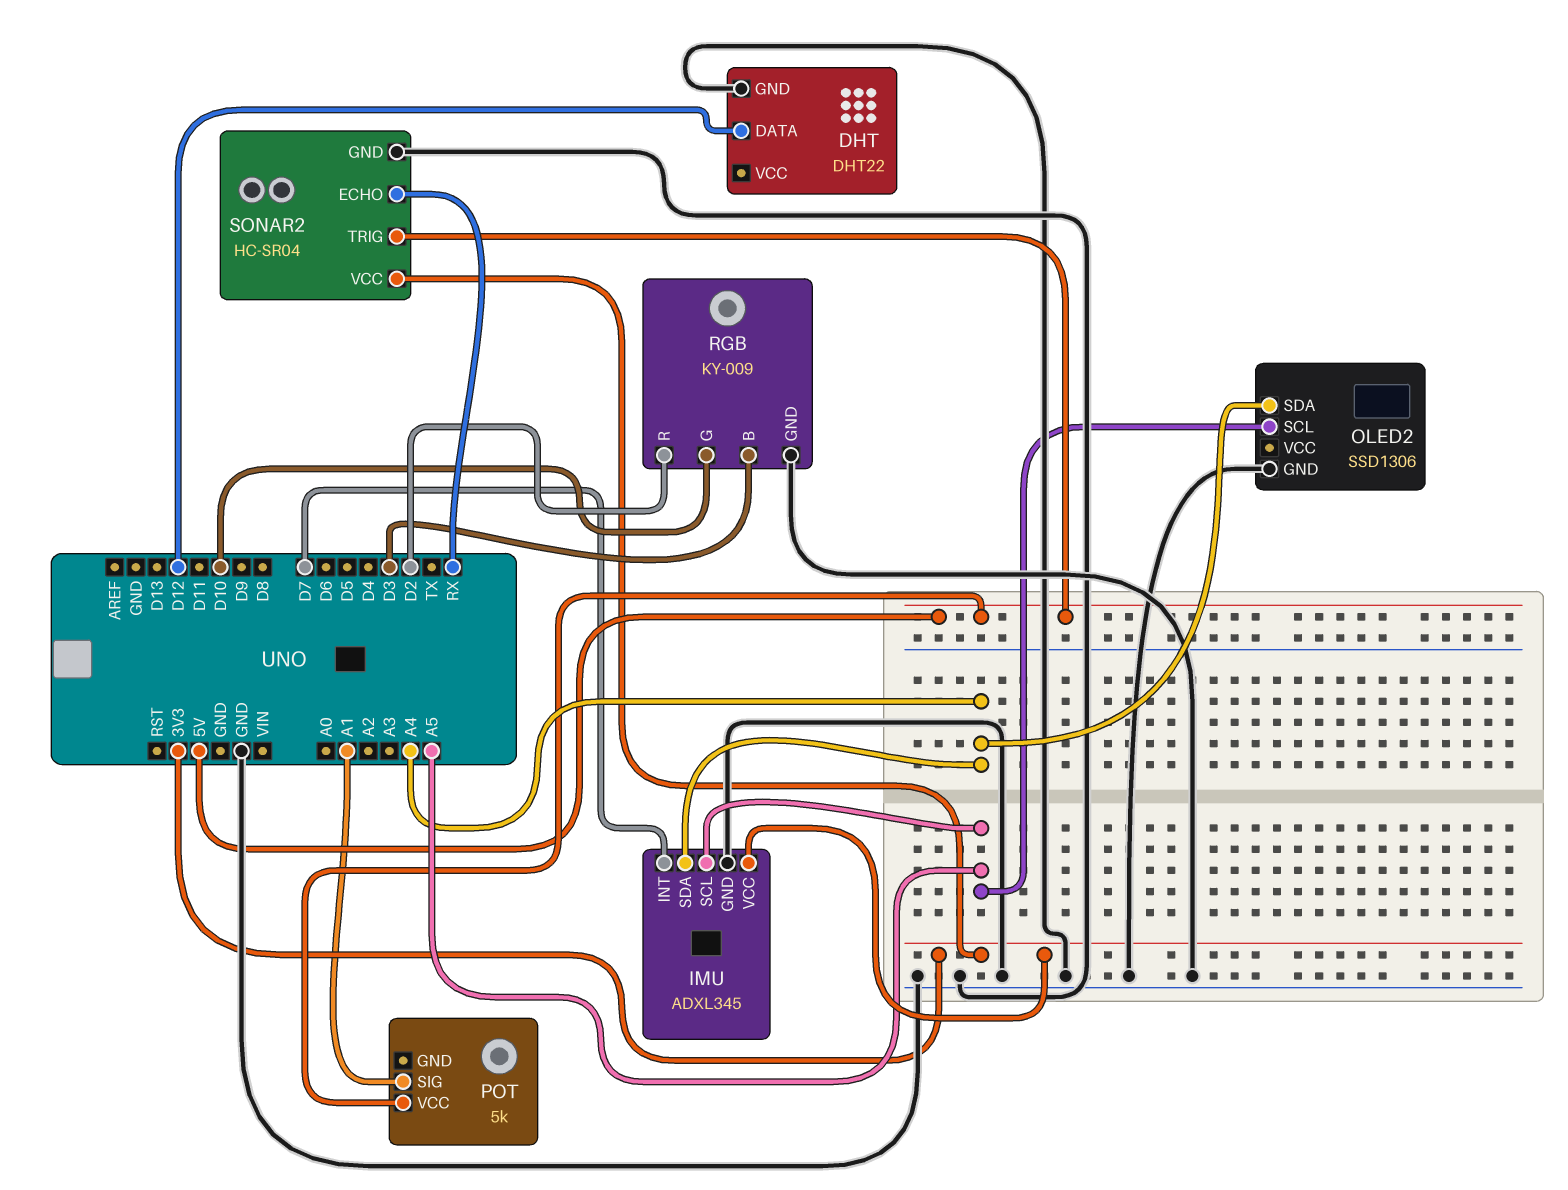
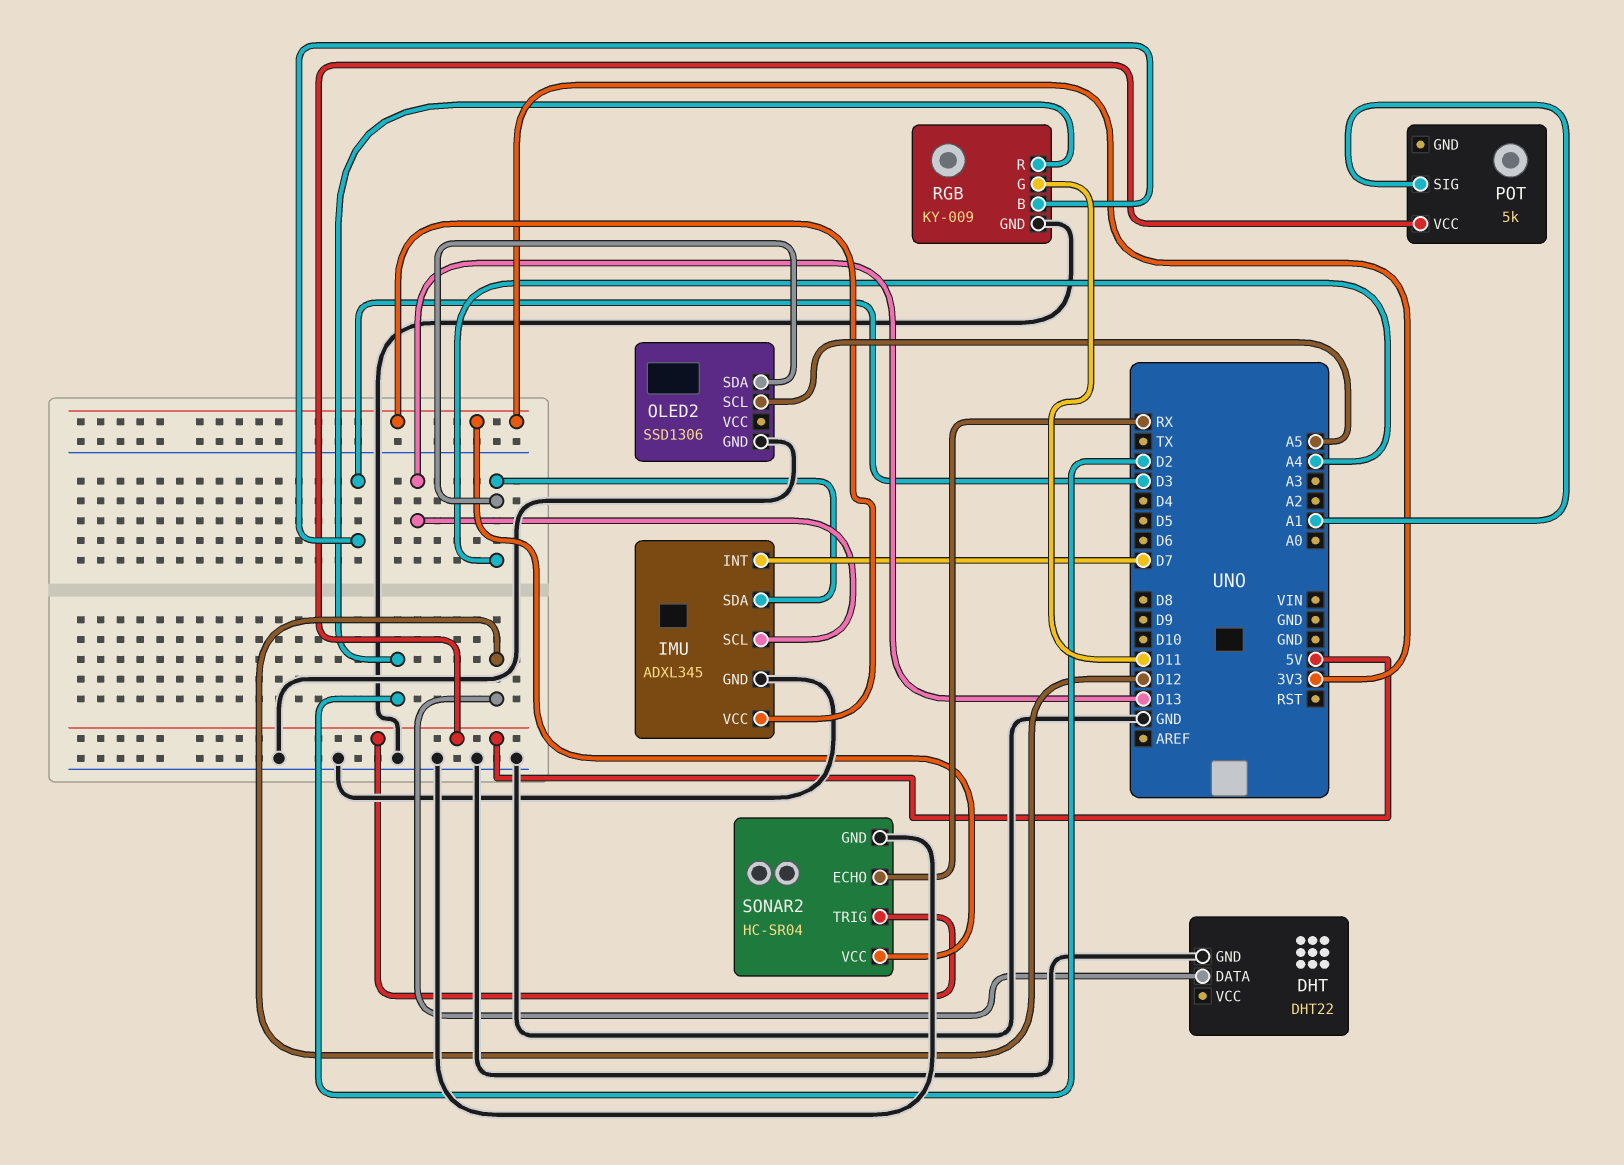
IMU pin SCL: A5 -> D13
RGB pin G: D10 -> D11

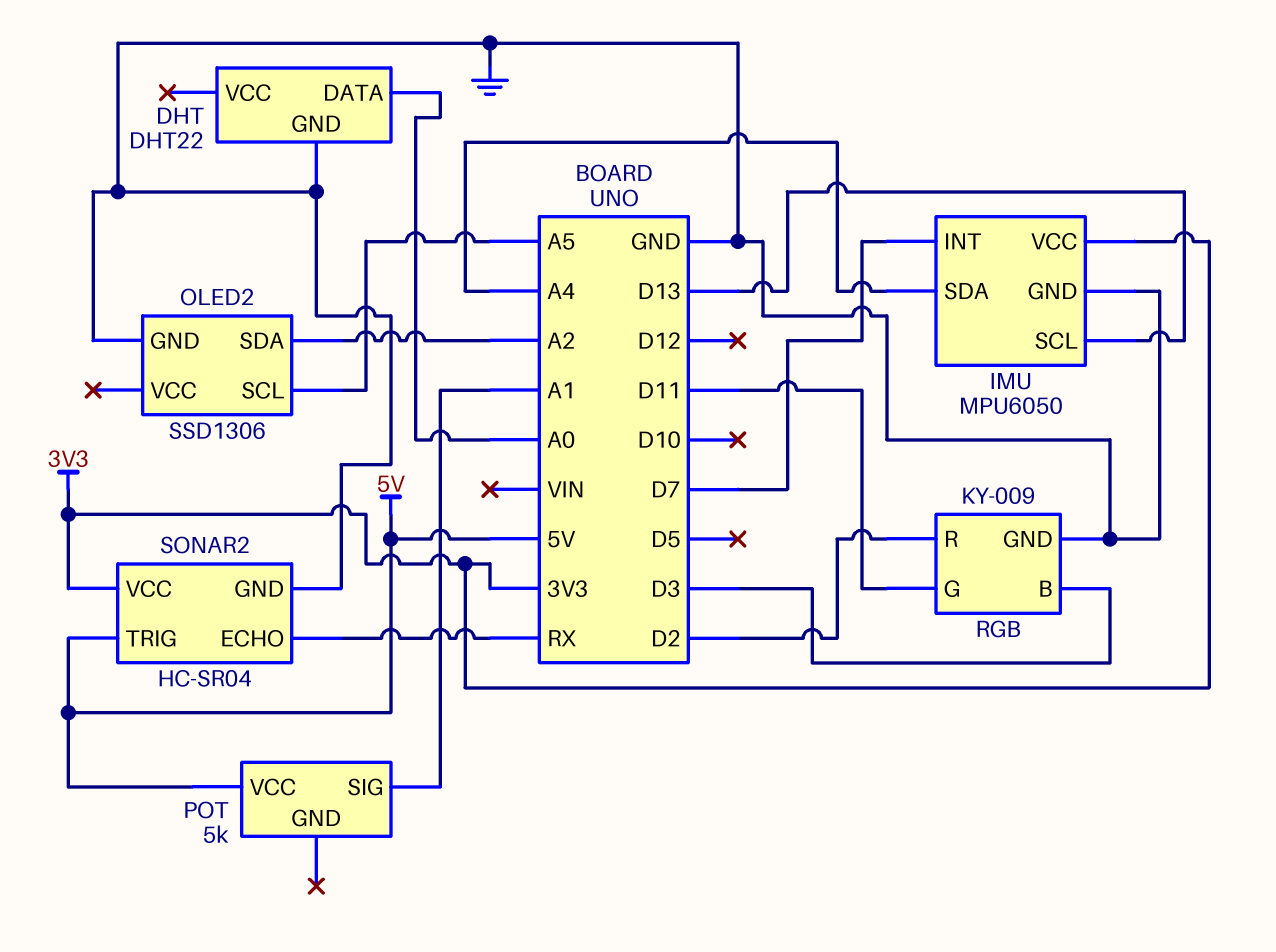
DHT pin DATA: D12 -> A0
IMU: ADXL345 -> MPU6050
OLED2 pin SDA: A4 -> A2

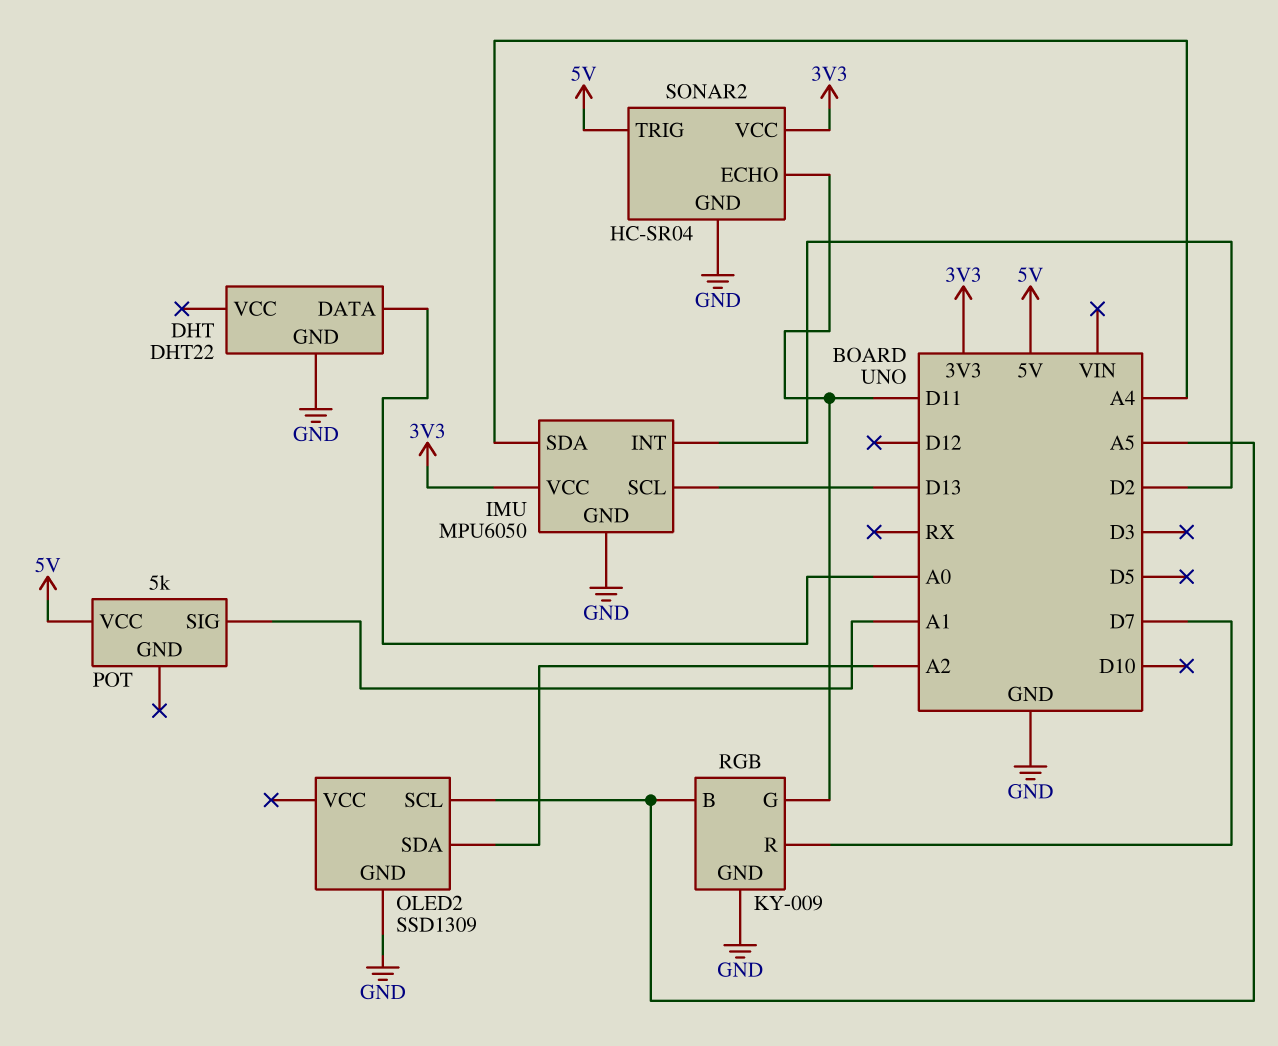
IMU pin INT: D7 -> D2
OLED2: SSD1306 -> SSD1309
RGB pin B: D3 -> A5
RGB pin R: D2 -> D7
SONAR2 pin ECHO: RX -> D11

